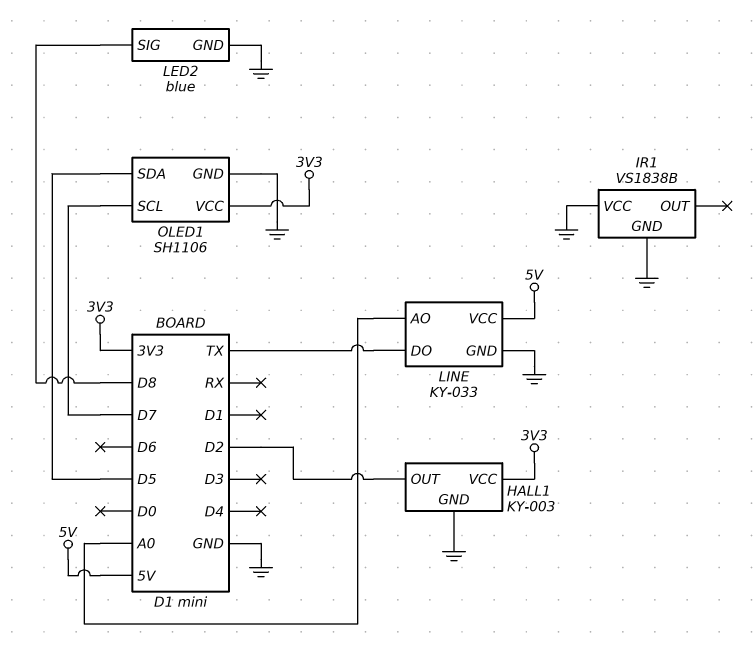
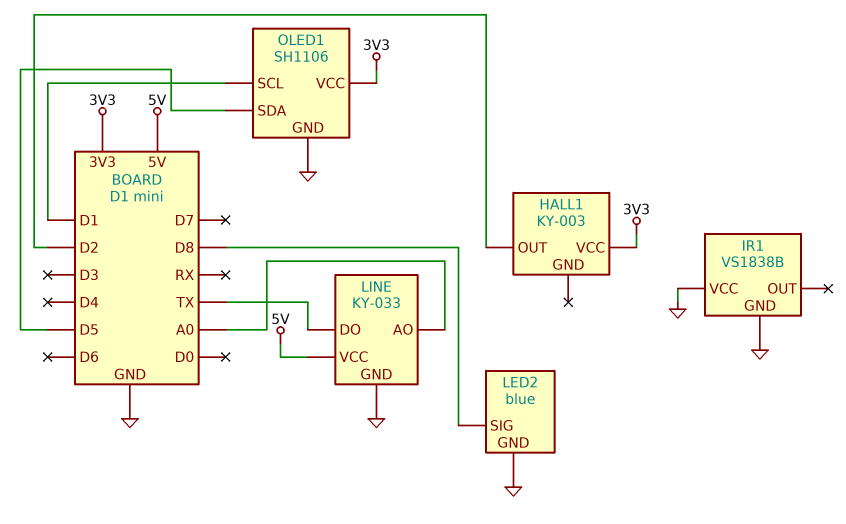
HALL1 pin GND: GND -> none
OLED1 pin SCL: D7 -> D1

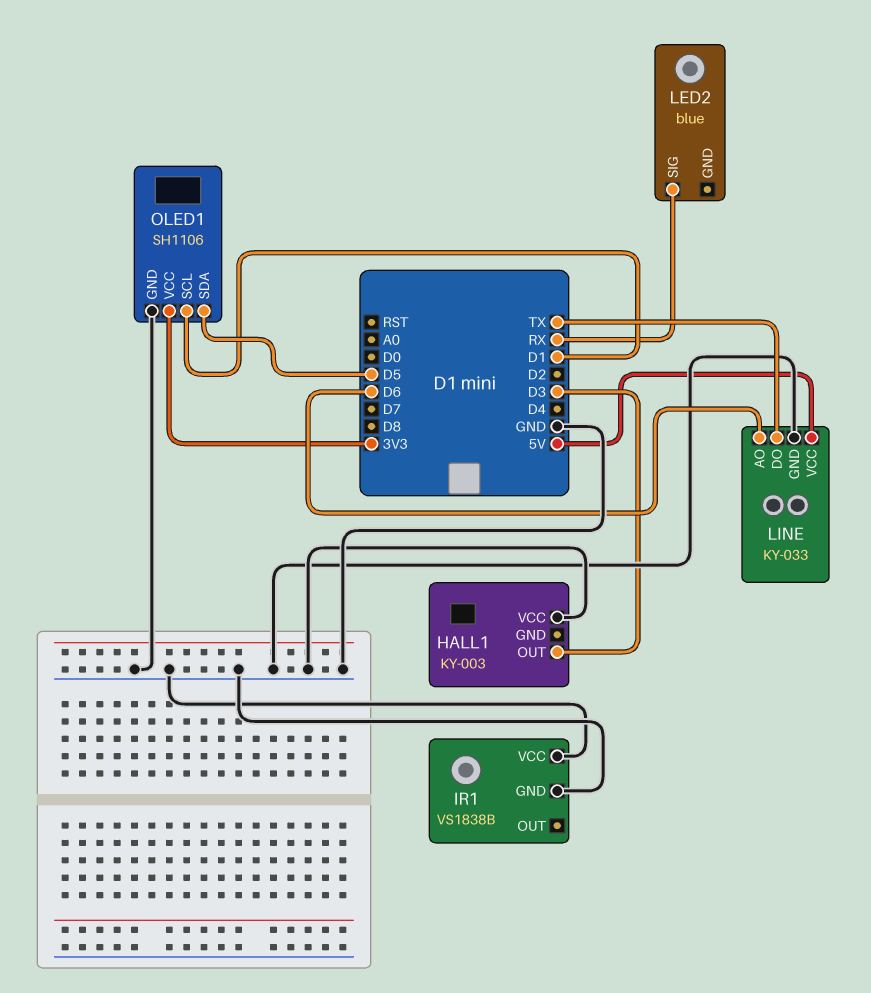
HALL1 pin OUT: D2 -> D3
HALL1 pin VCC: 3V3 -> GND
LED2 pin GND: GND -> none
LED2 pin SIG: D8 -> RX
LINE pin AO: A0 -> D6

